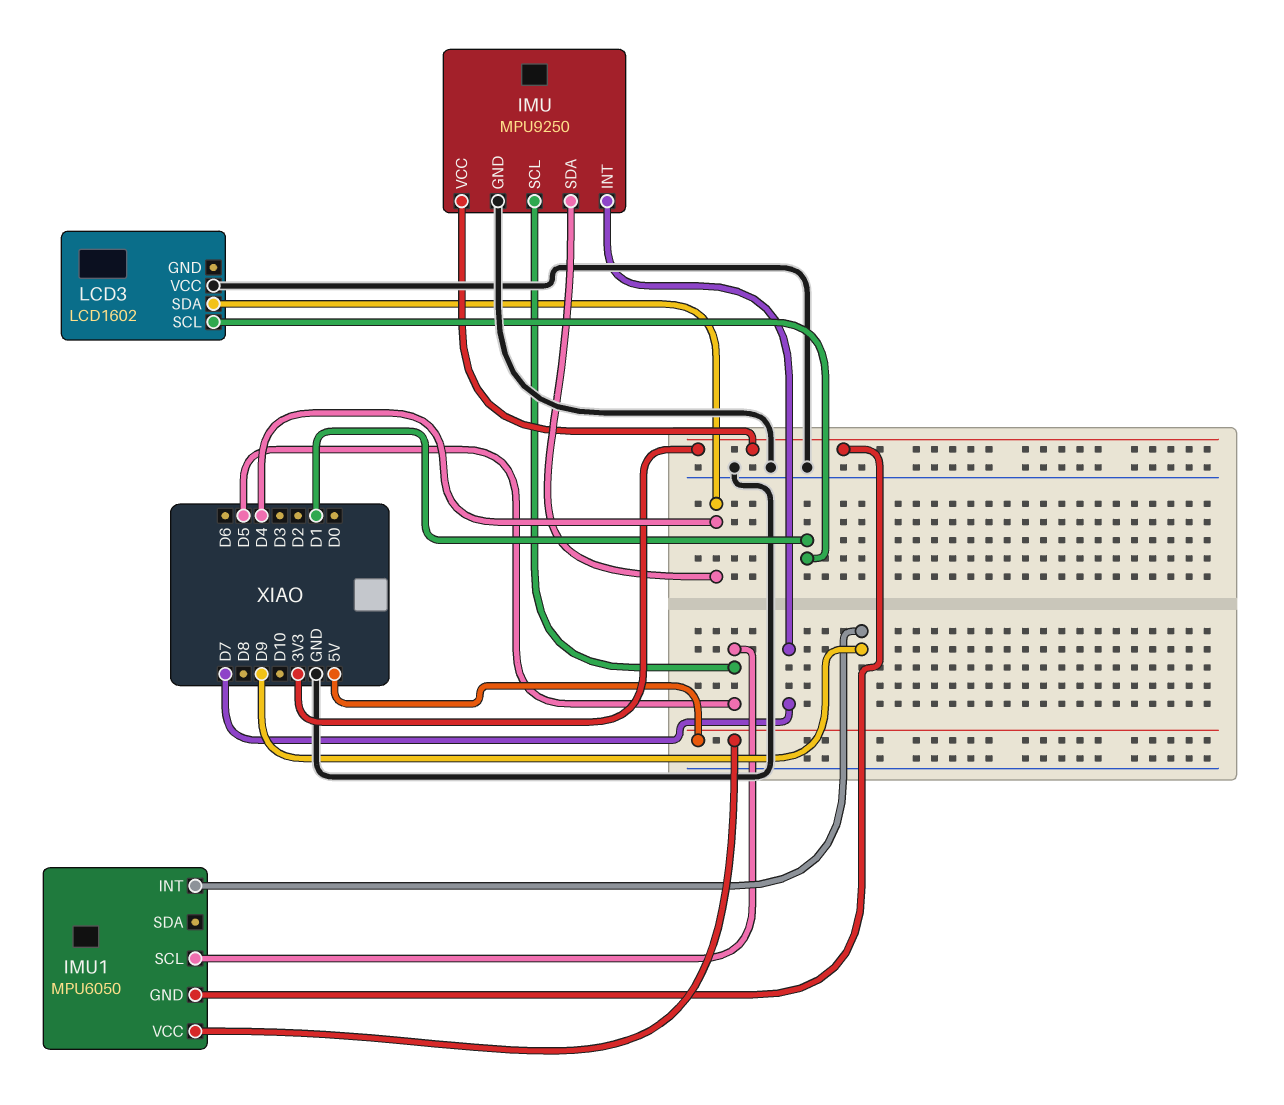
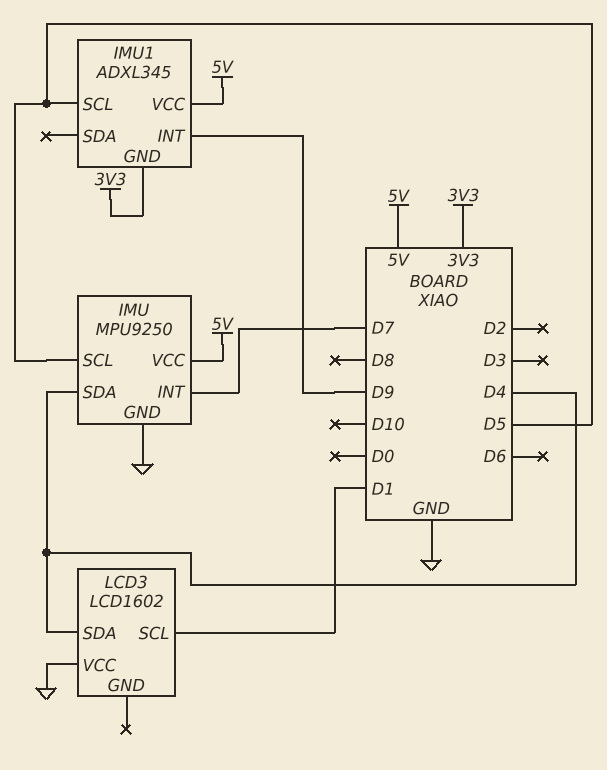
IMU pin VCC: 3V3 -> 5V
IMU1: MPU6050 -> ADXL345

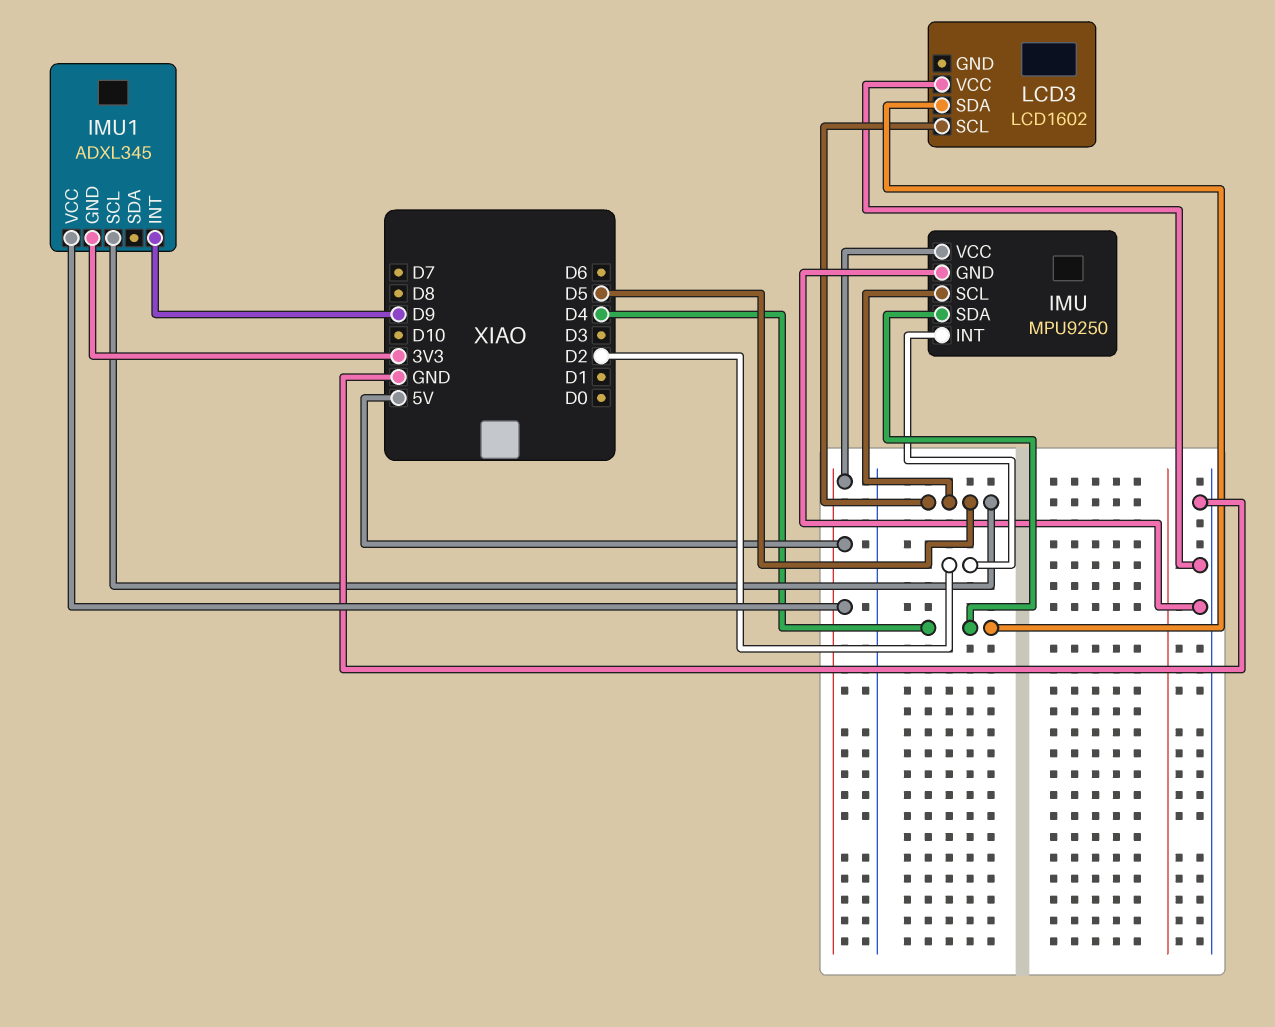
IMU pin INT: D7 -> D2
LCD3 pin SCL: D1 -> D5

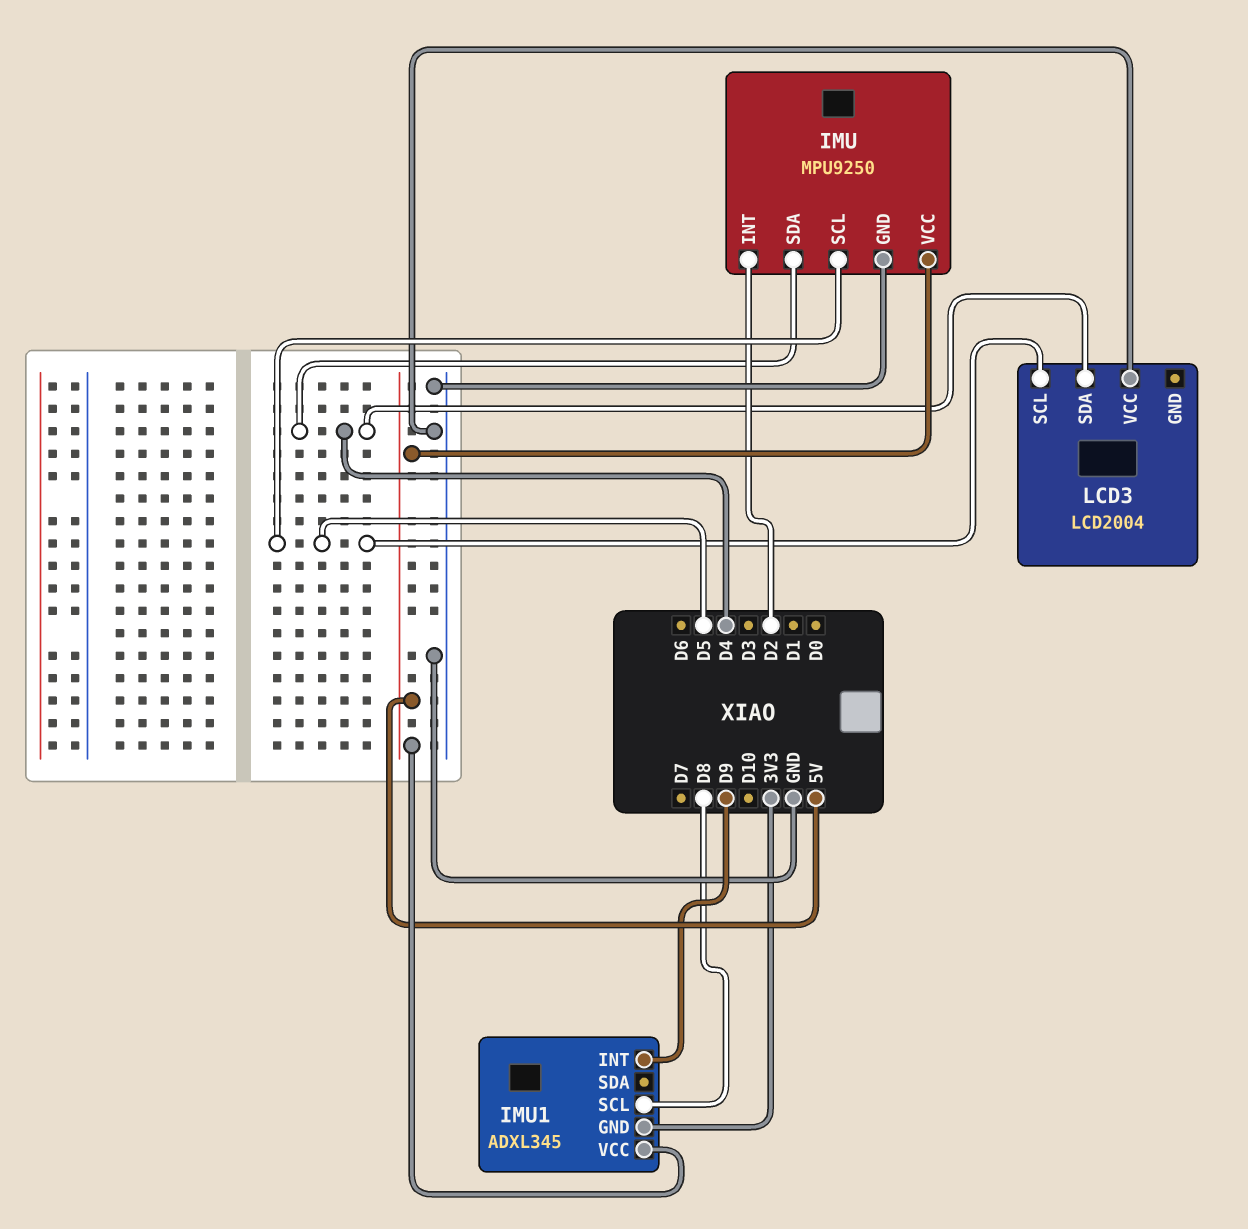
IMU1 pin SCL: D5 -> D8
LCD3: LCD1602 -> LCD2004

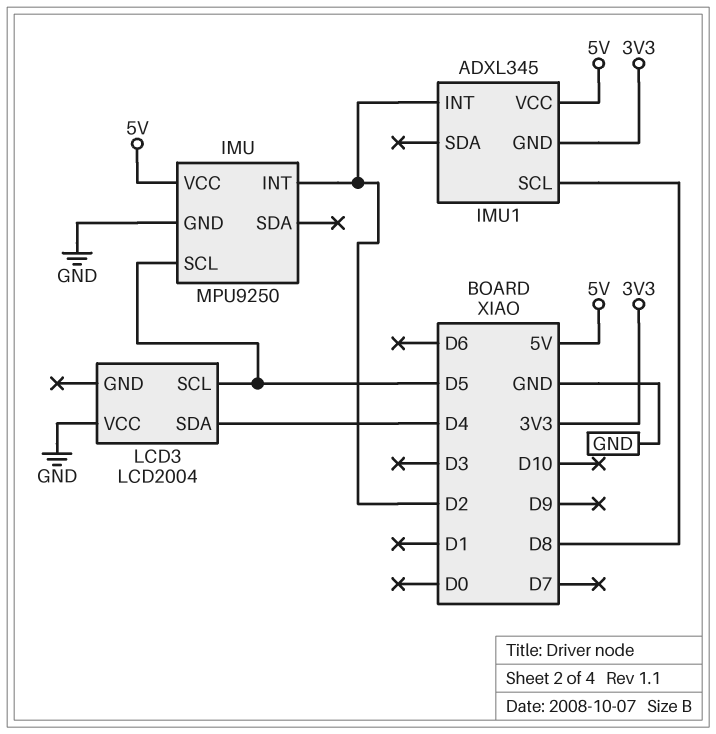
IMU pin SDA: D4 -> none
IMU1 pin INT: D9 -> D2

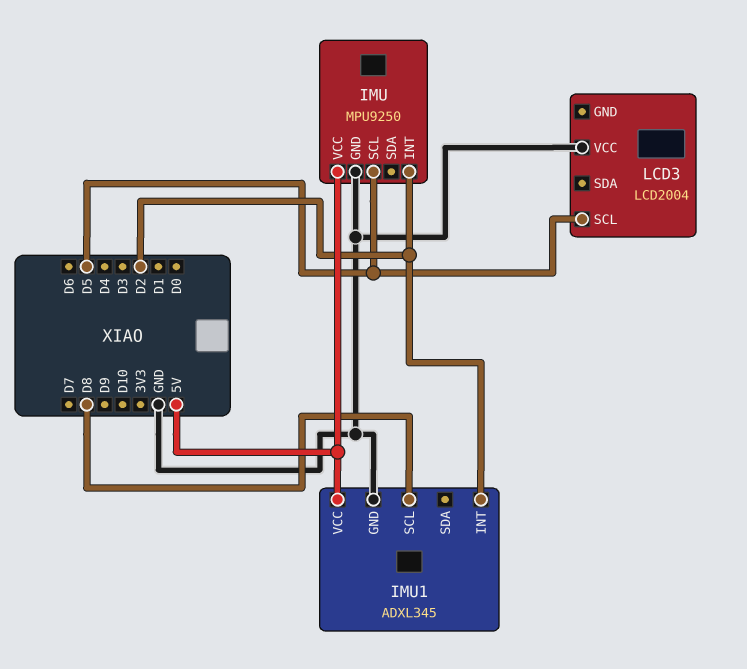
IMU1 pin GND: 3V3 -> GND
LCD3 pin SDA: D4 -> none

